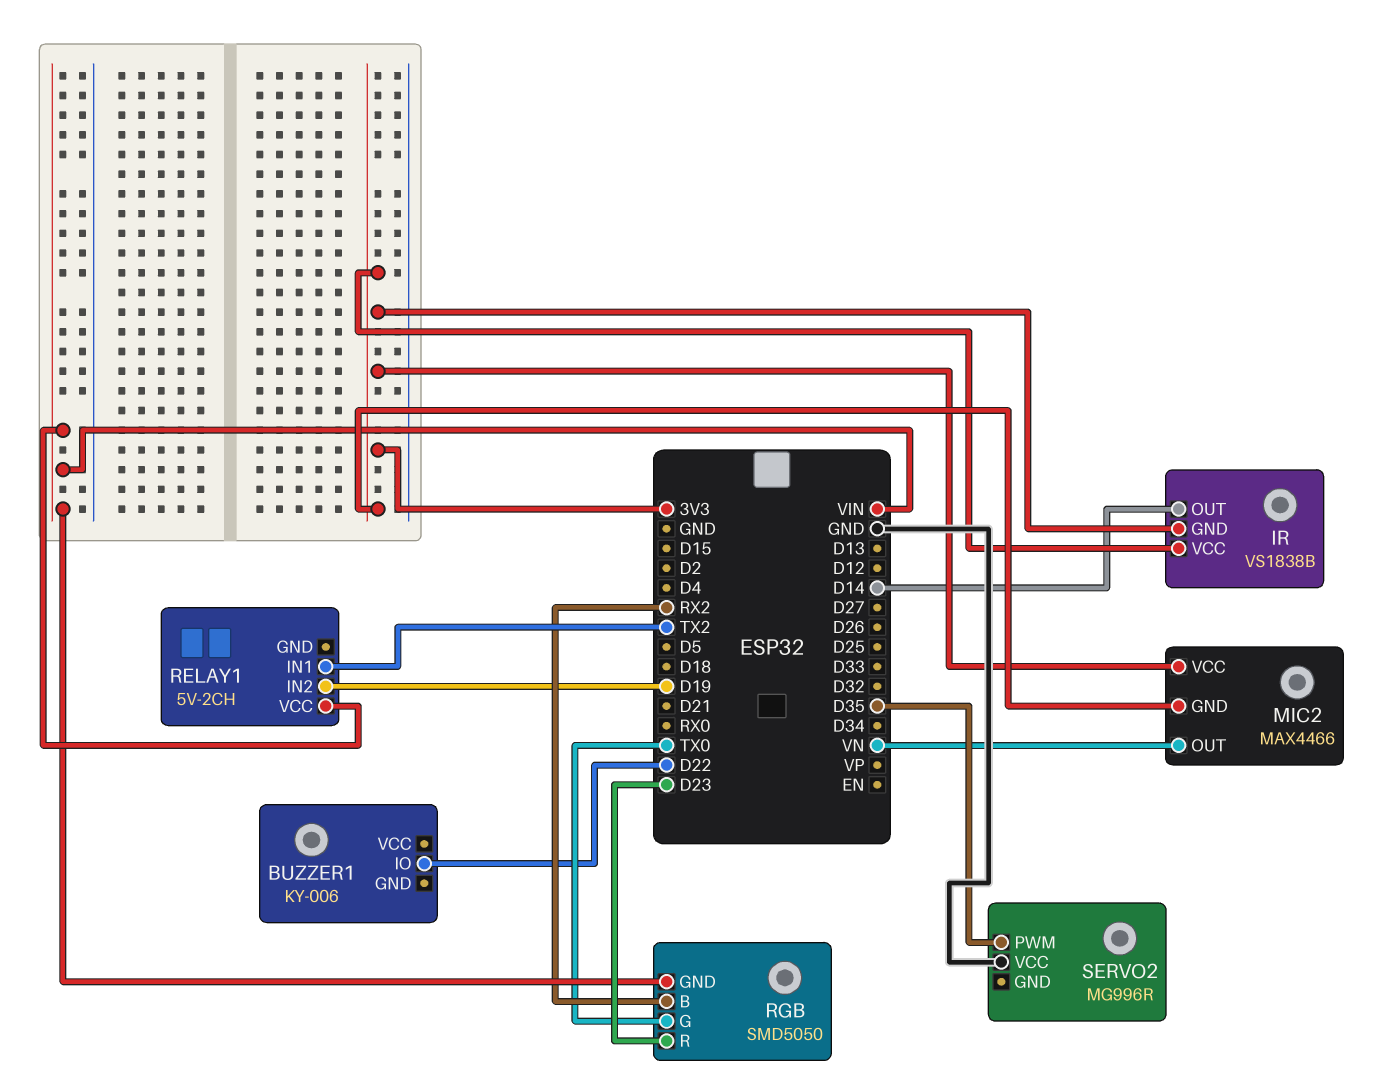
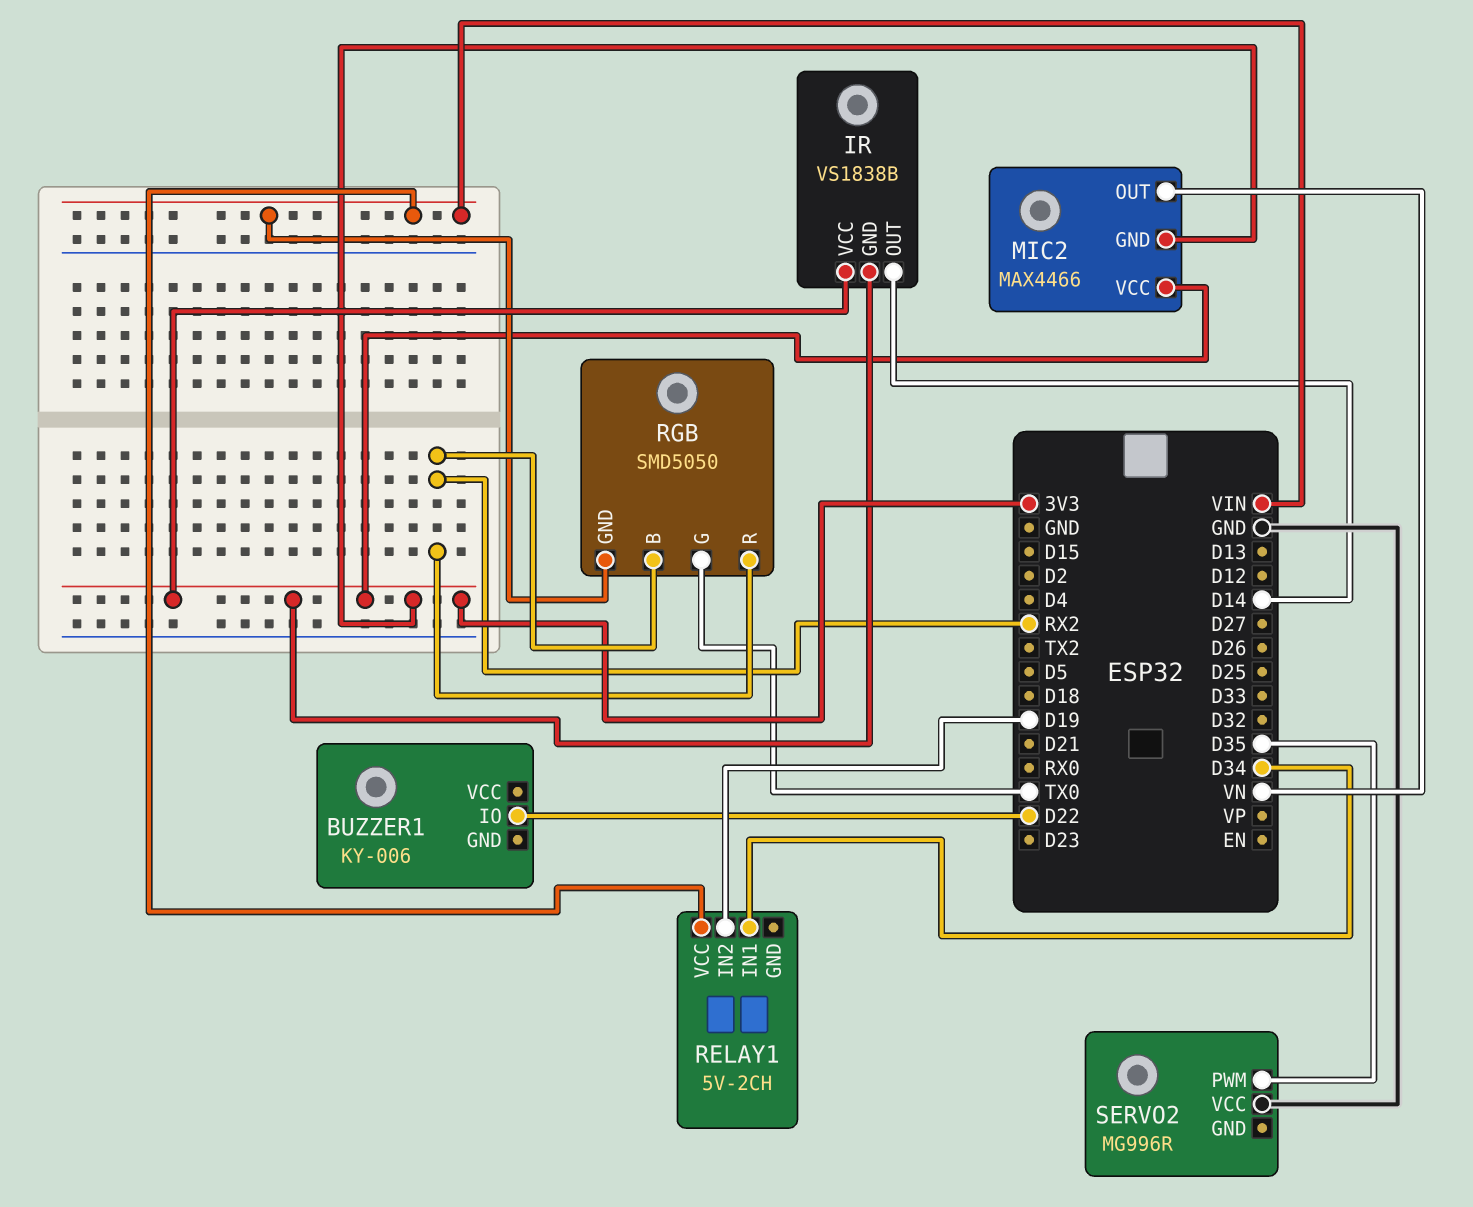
RELAY1 pin IN1: TX2 -> D34
RGB pin R: D23 -> RX2

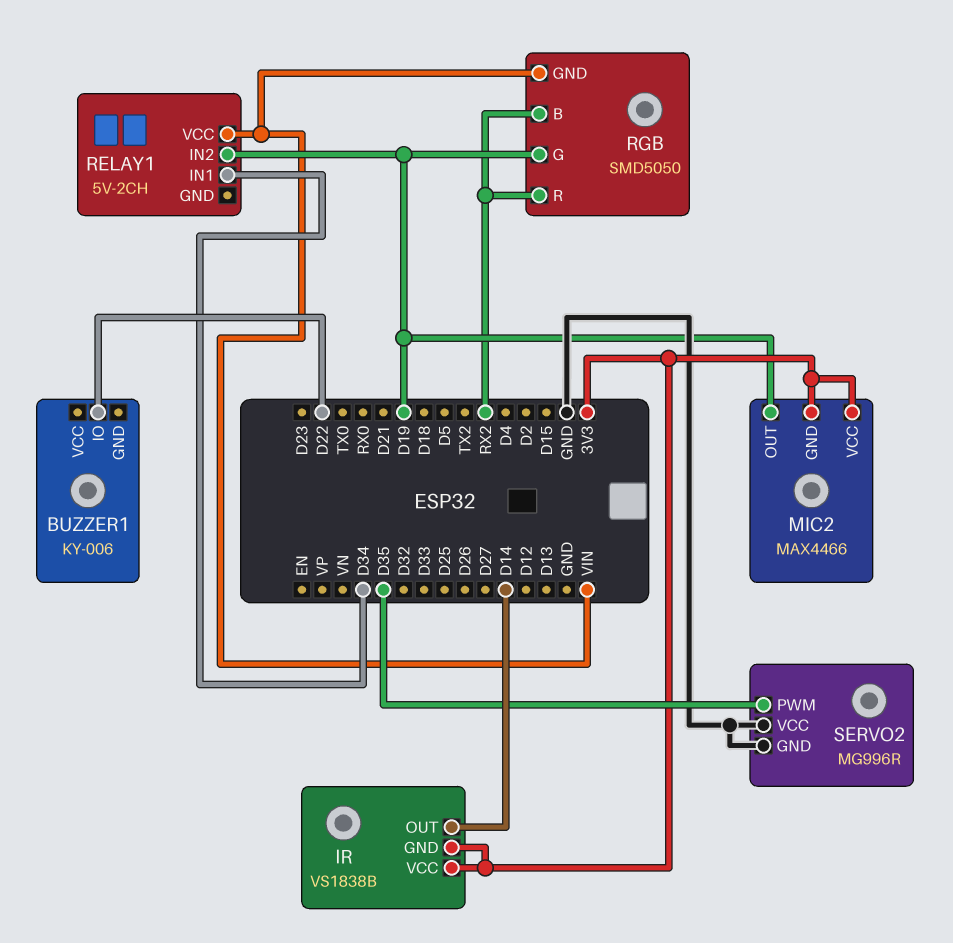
MIC2 pin OUT: VN -> D19
RGB pin G: TX0 -> D19
SERVO2 pin GND: none -> GND

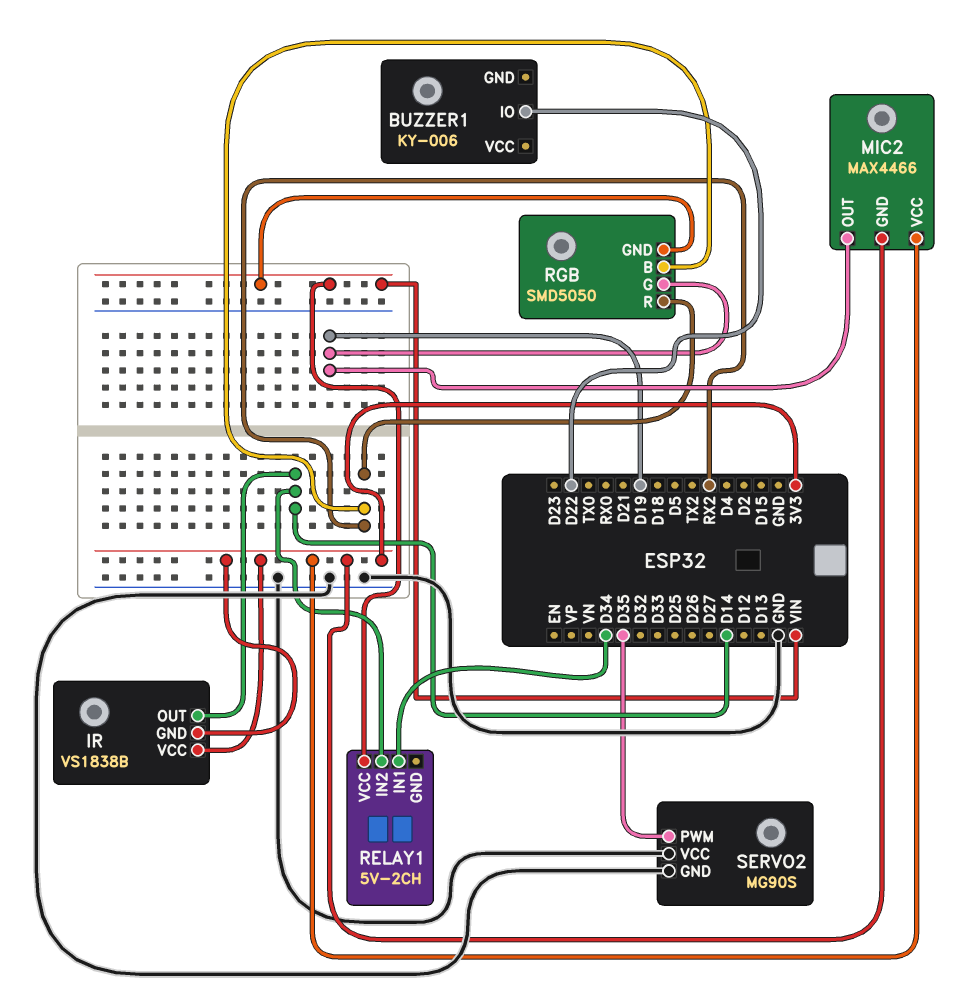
RELAY1 pin IN2: D19 -> D14
SERVO2: MG996R -> MG90S

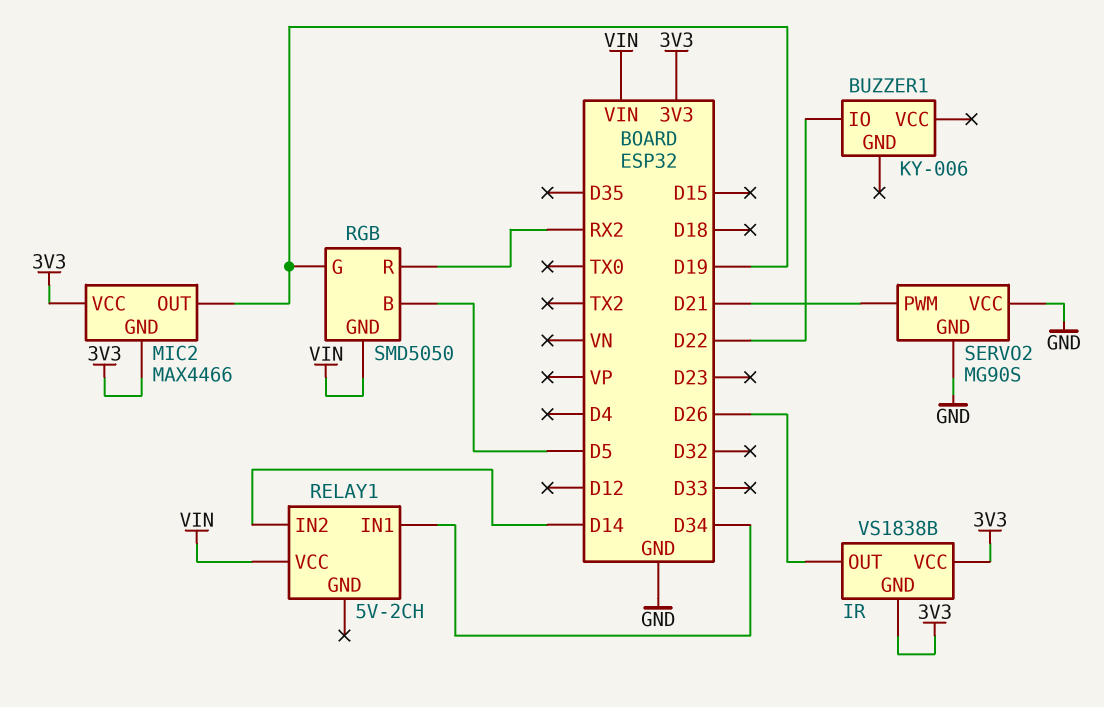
IR pin OUT: D14 -> D26
RGB pin B: RX2 -> D5
SERVO2 pin PWM: D35 -> D21

